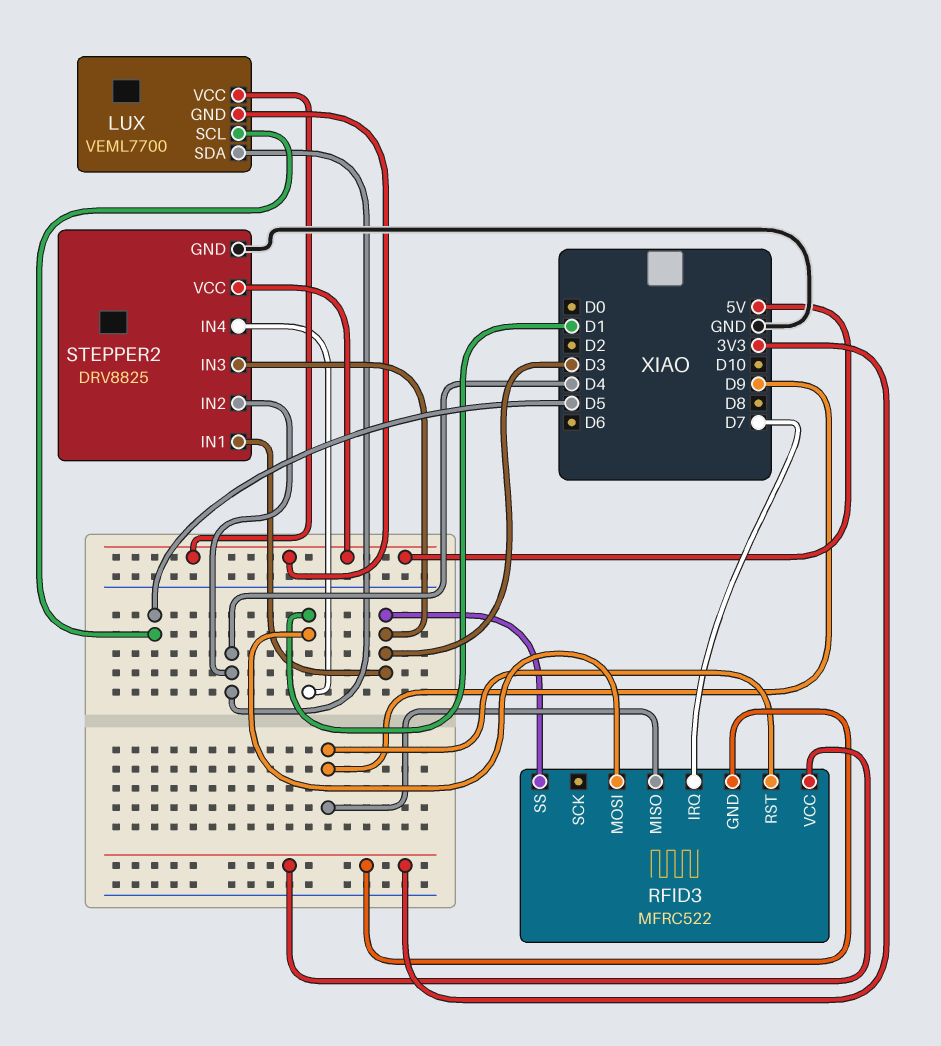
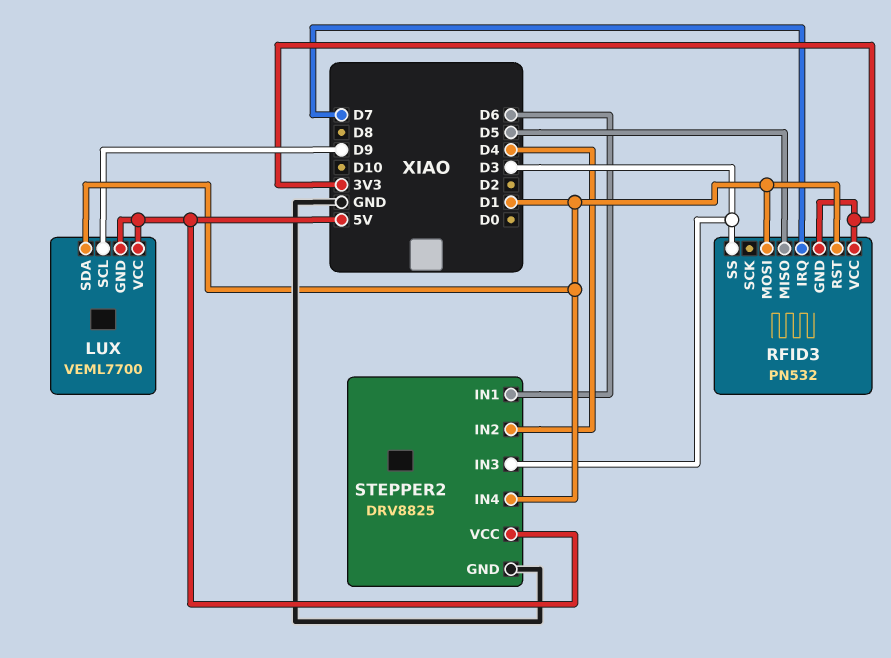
LUX pin SCL: D5 -> D9
LUX pin SDA: D4 -> D1
RFID3: MFRC522 -> PN532
RFID3 pin MISO: D9 -> D5
RFID3 pin RST: D9 -> D1
STEPPER2 pin IN1: D3 -> D6

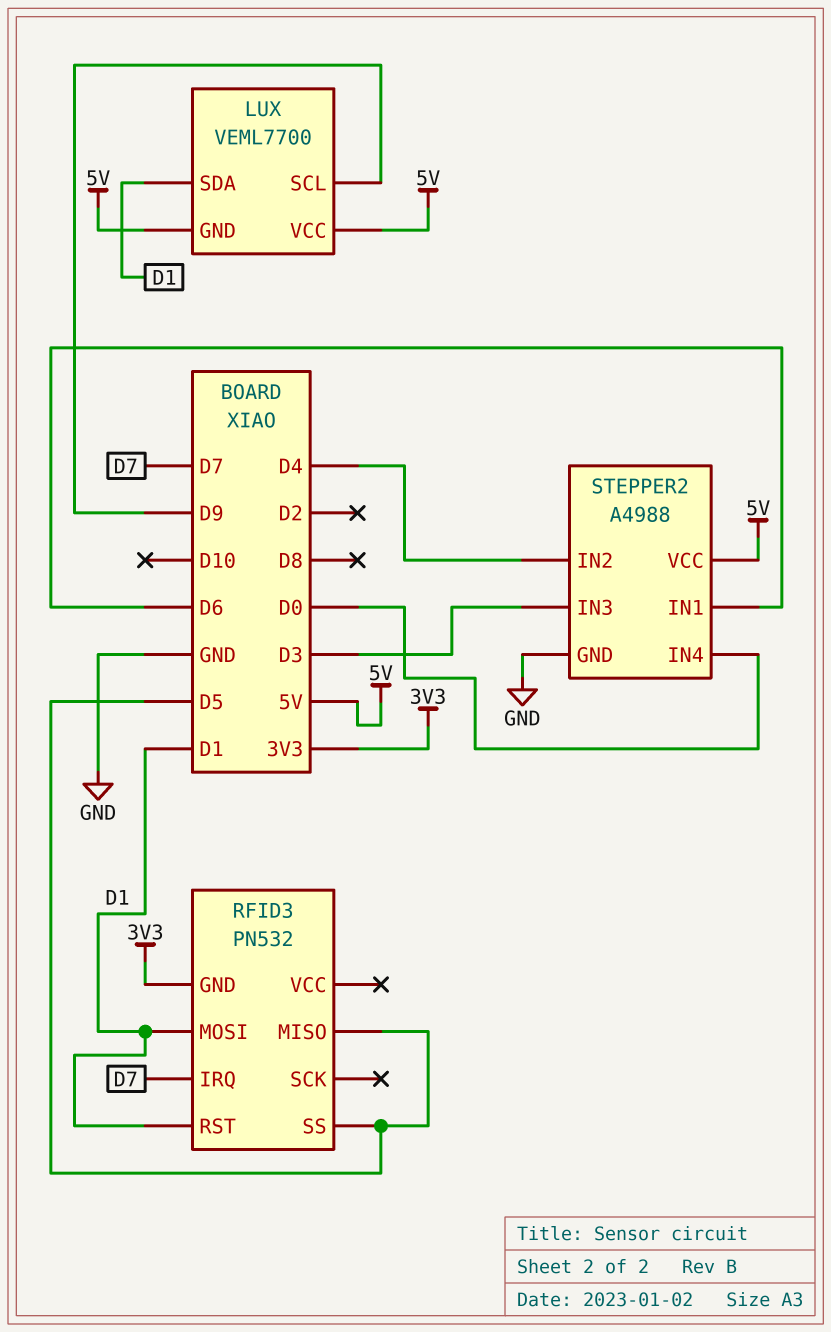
RFID3 pin SS: D3 -> D5
RFID3 pin VCC: 3V3 -> none
STEPPER2: DRV8825 -> A4988
STEPPER2 pin IN4: D1 -> D0

